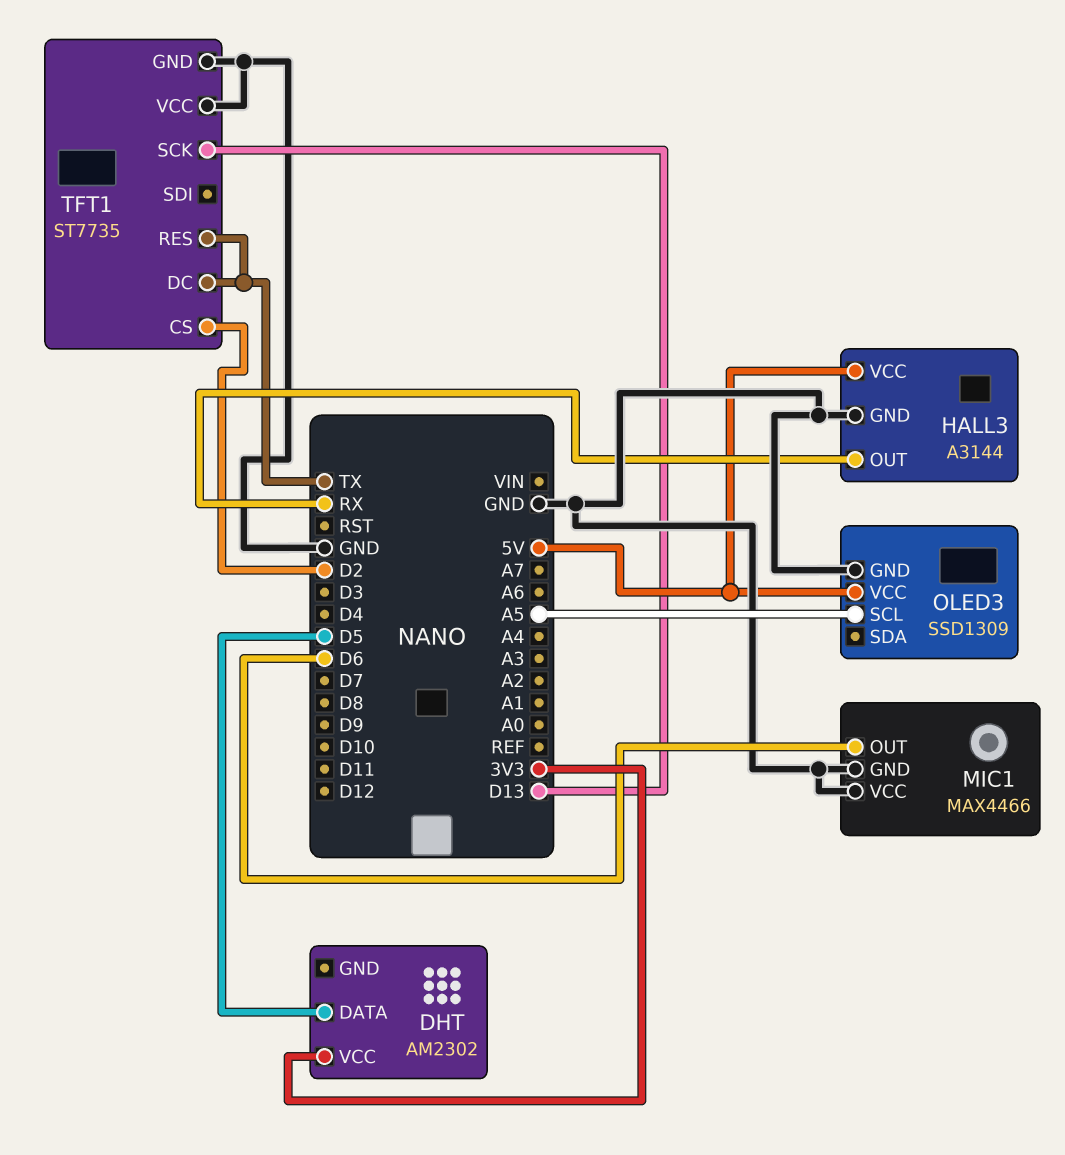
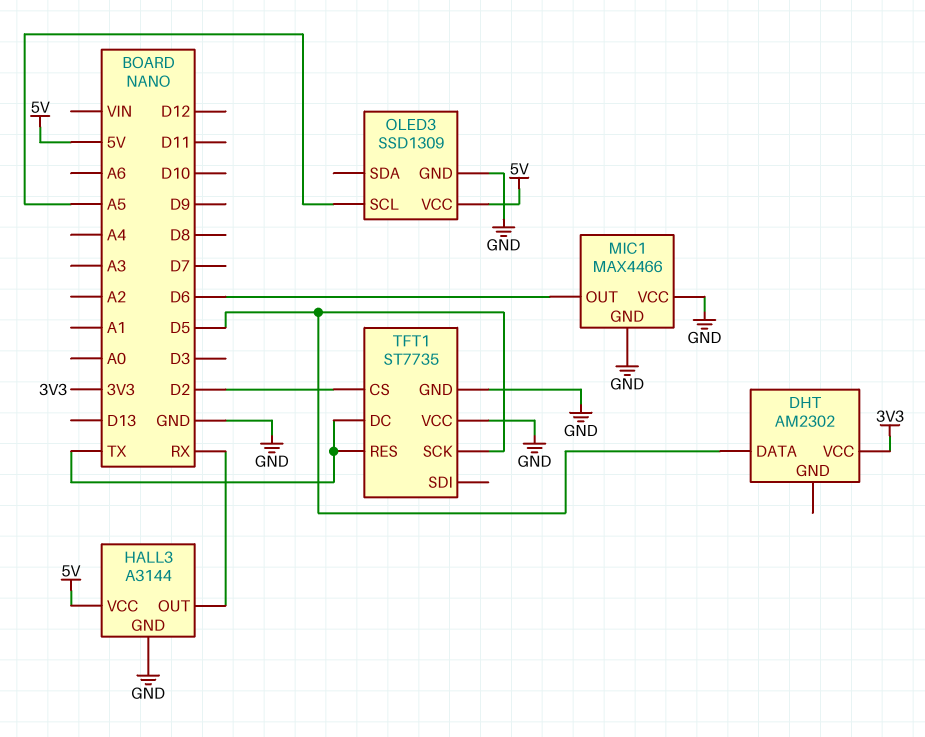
TFT1 pin SCK: D13 -> D5

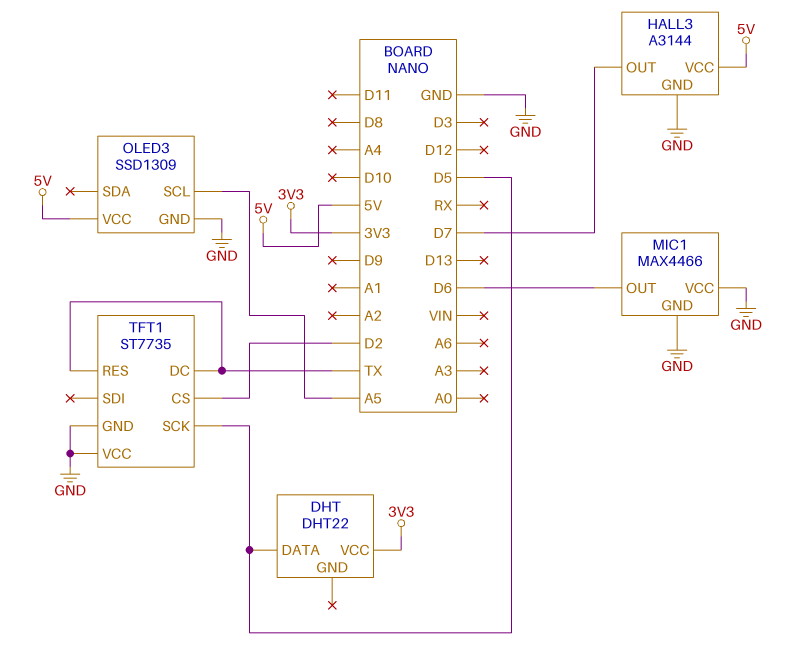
DHT: AM2302 -> DHT22
HALL3 pin OUT: RX -> D7

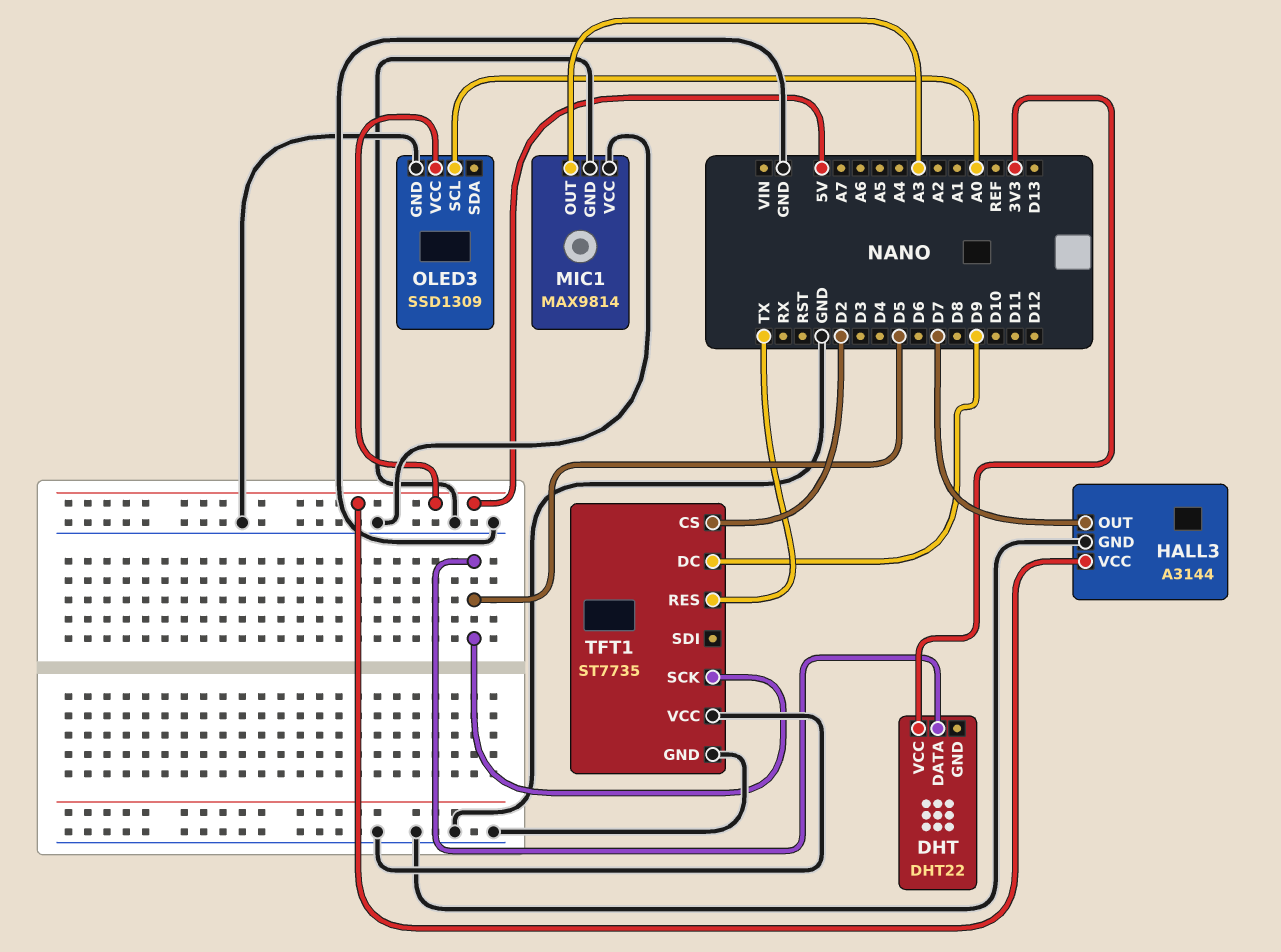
MIC1: MAX4466 -> MAX9814
MIC1 pin OUT: D6 -> A3
OLED3 pin SCL: A5 -> A0
TFT1 pin DC: TX -> D9

